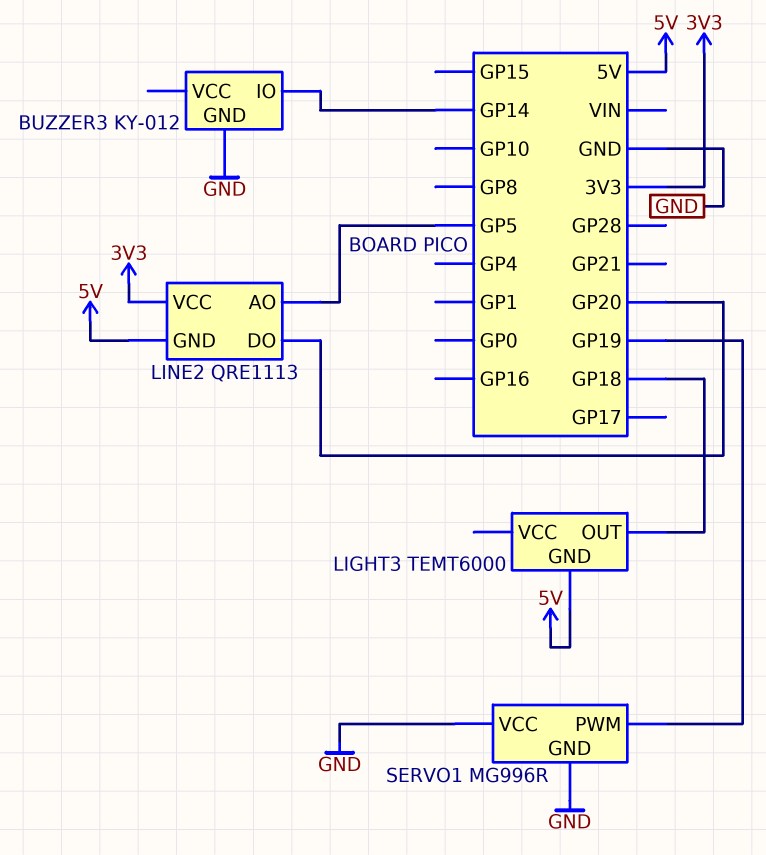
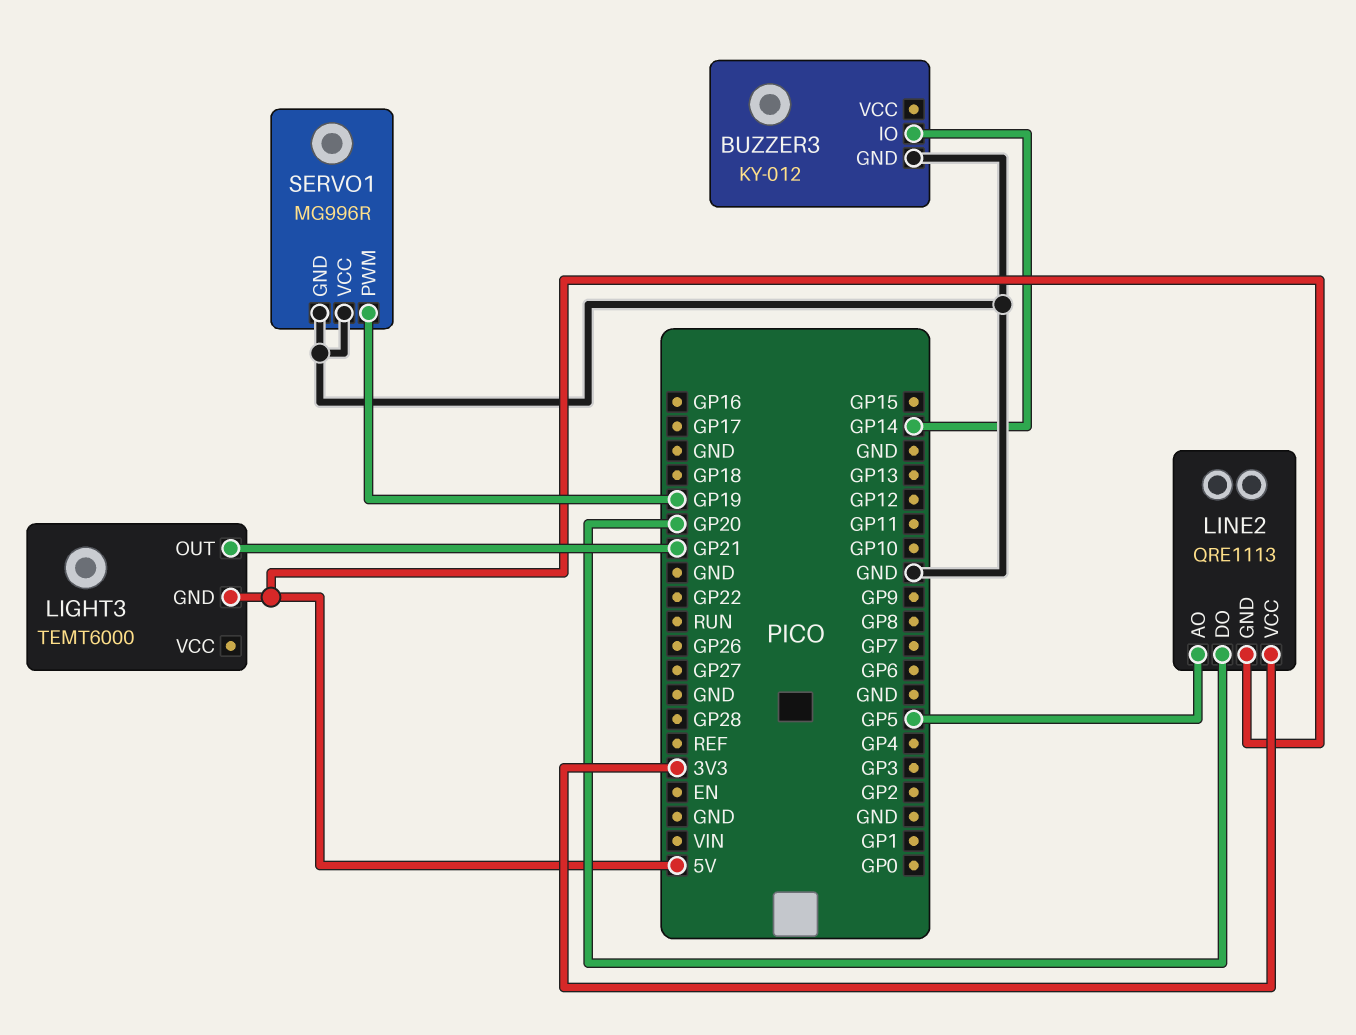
LIGHT3 pin OUT: GP18 -> GP21

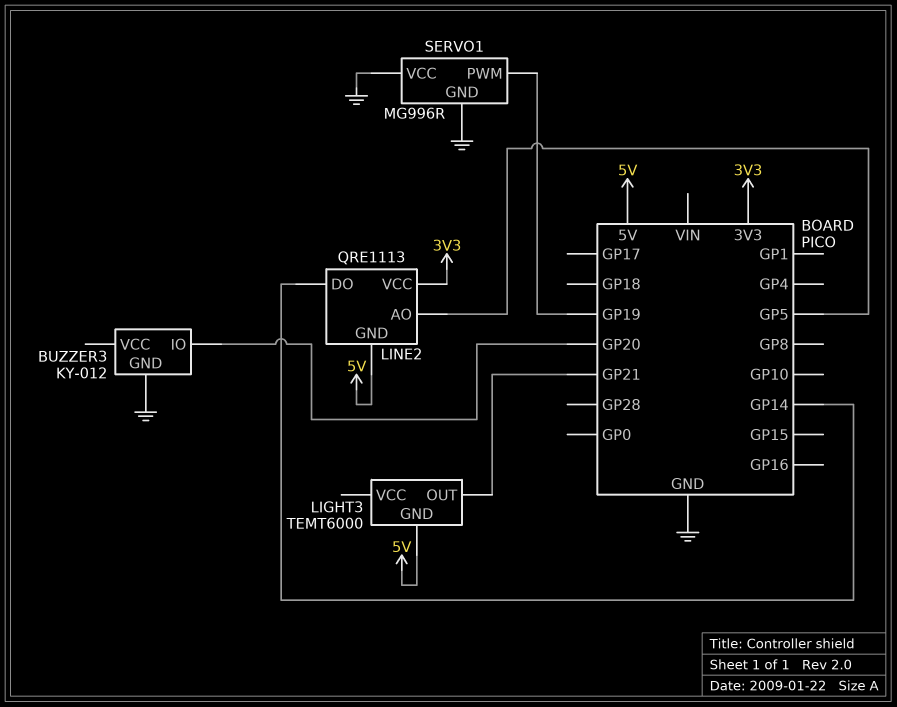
BUZZER3 pin IO: GP14 -> GP20
LINE2 pin DO: GP20 -> GP14

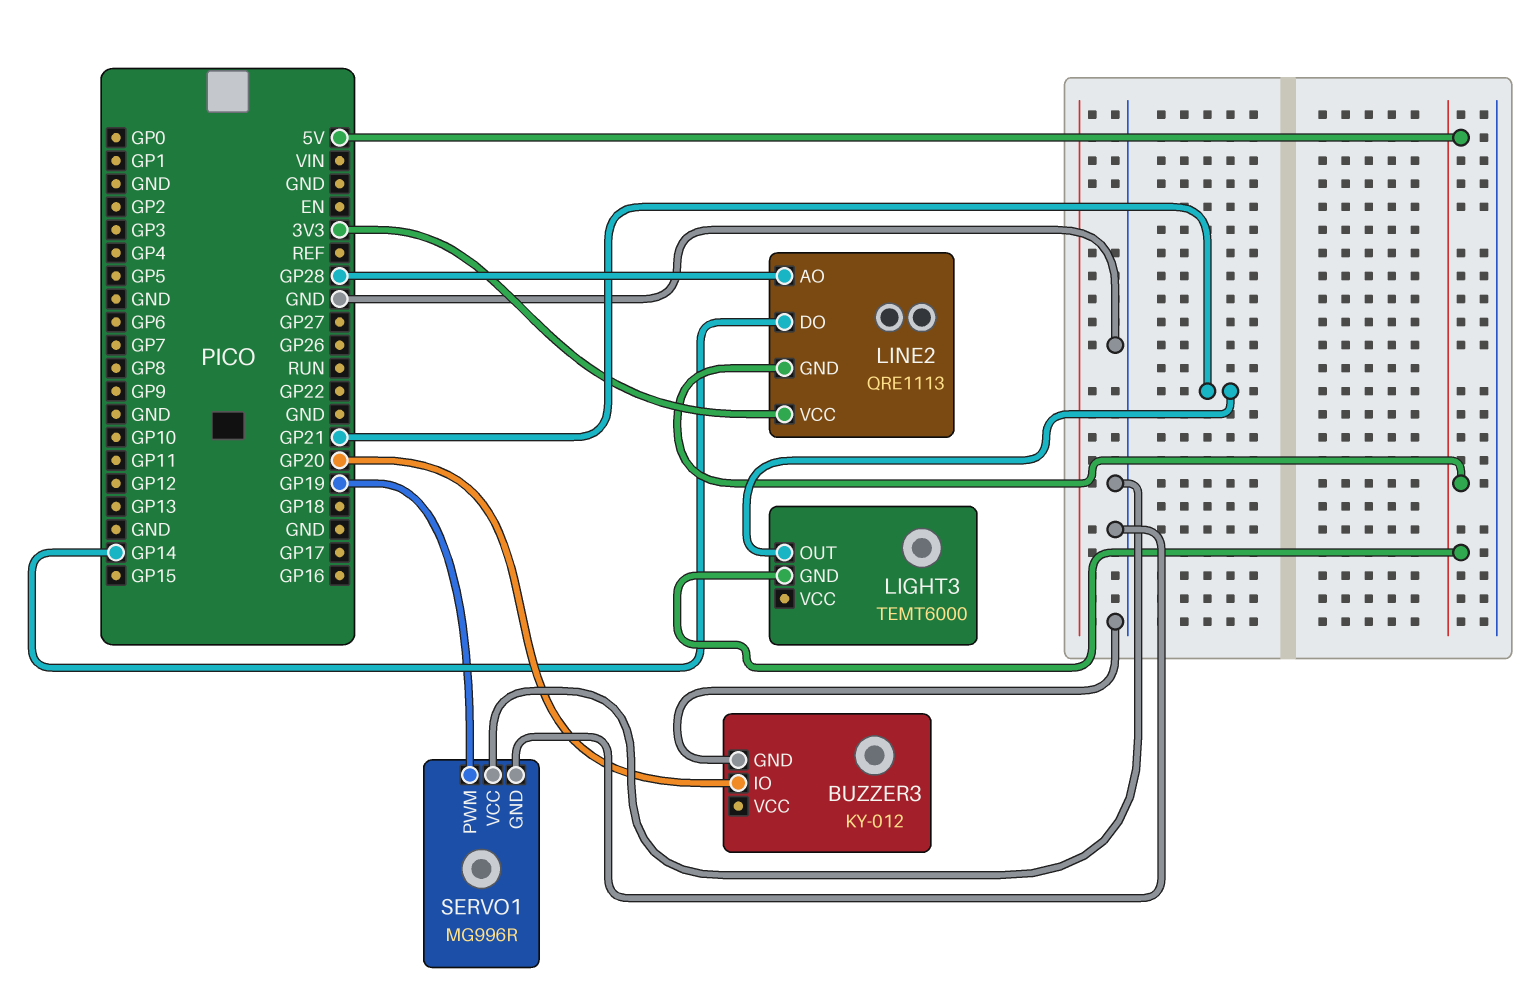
LINE2 pin AO: GP5 -> GP28

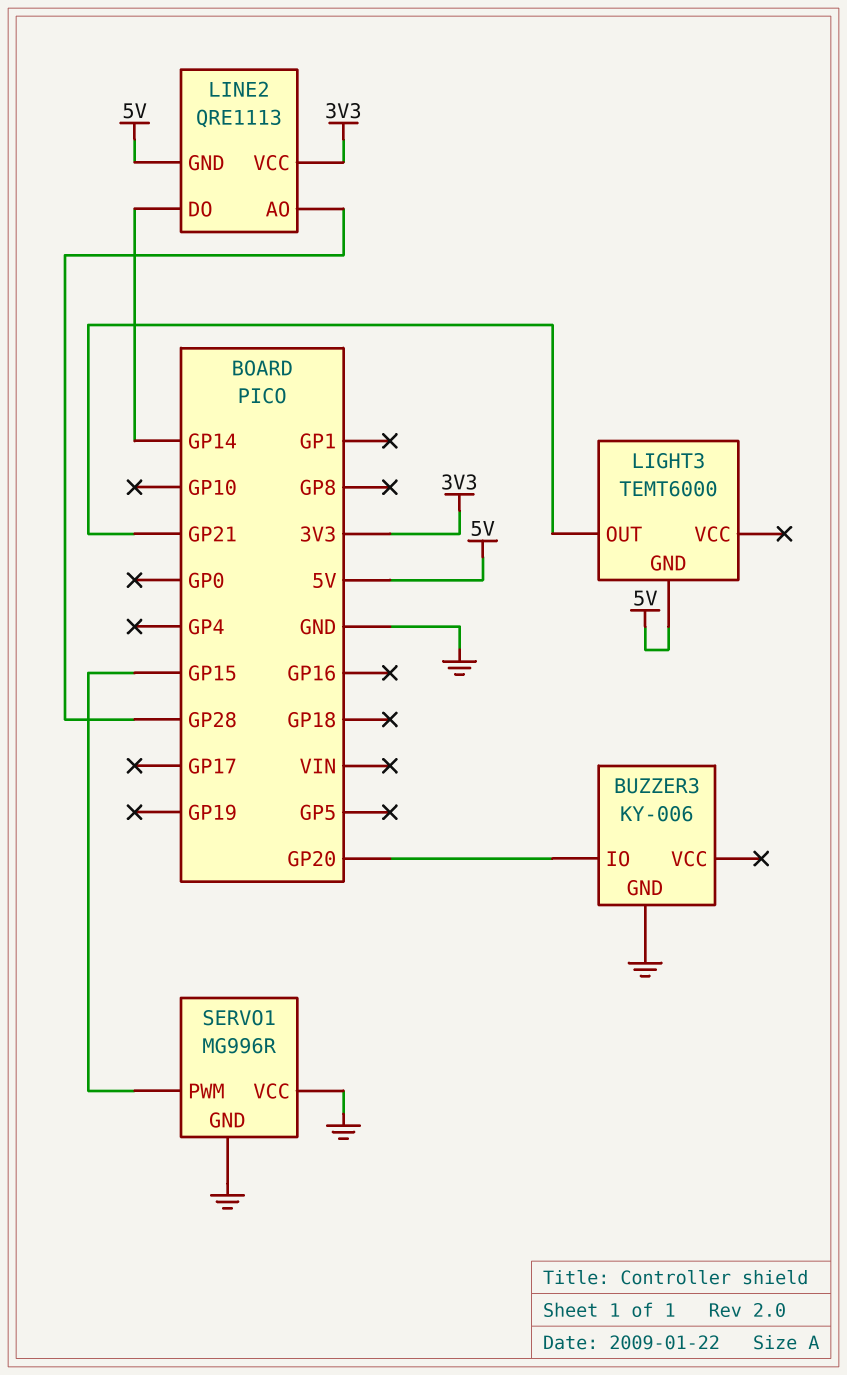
BUZZER3: KY-012 -> KY-006
SERVO1 pin PWM: GP19 -> GP15

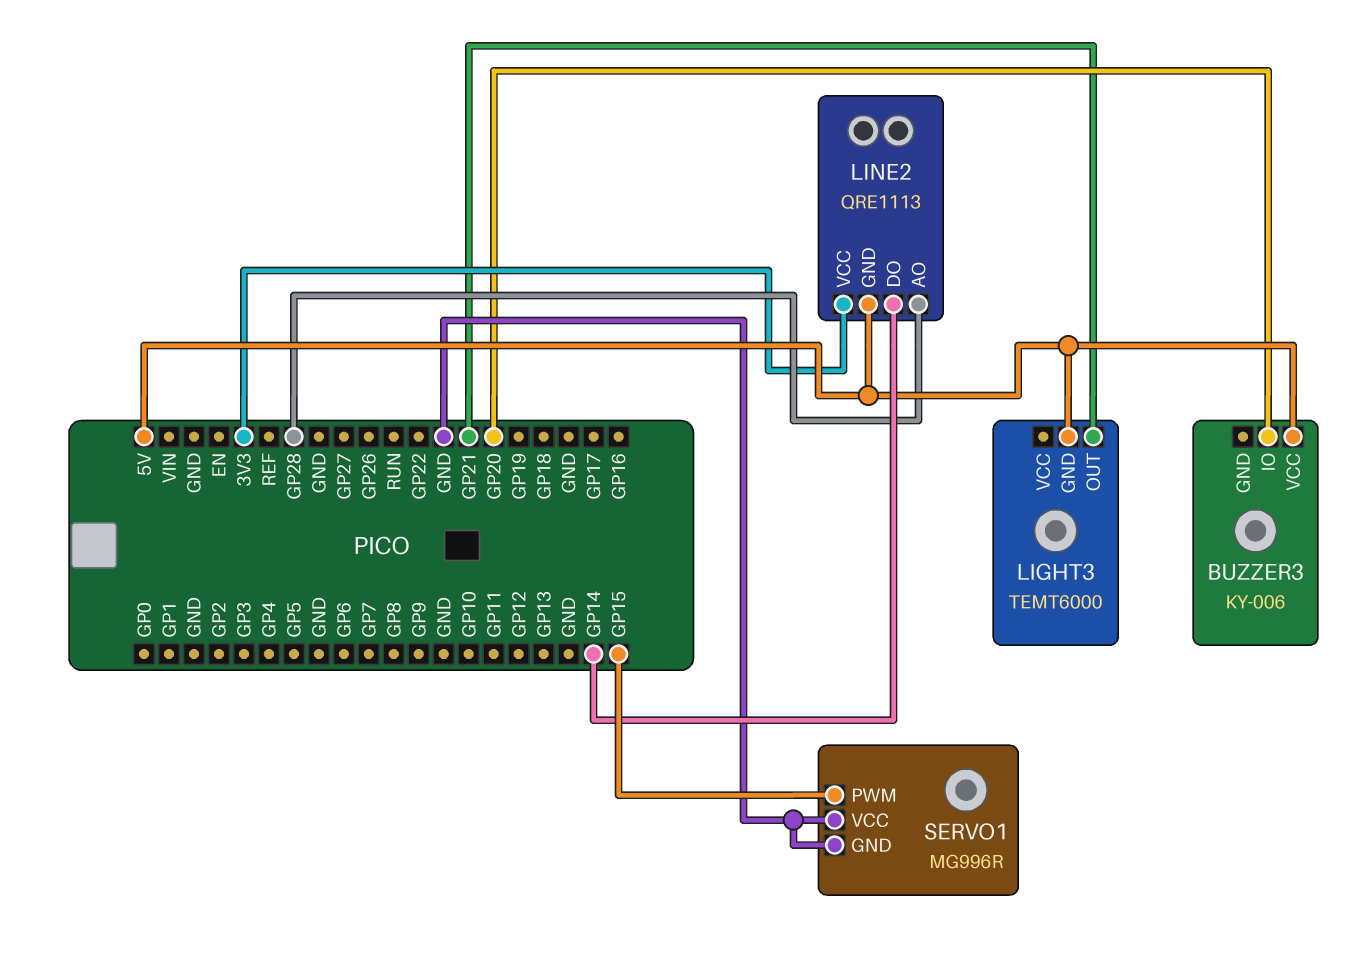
BUZZER3 pin GND: GND -> none
BUZZER3 pin VCC: none -> 5V

